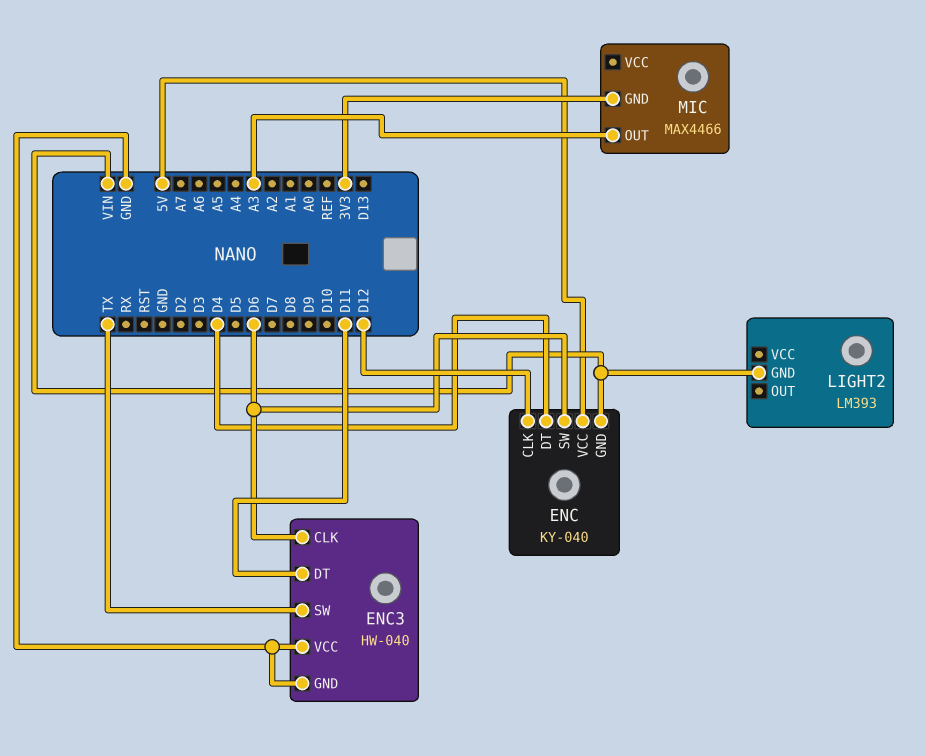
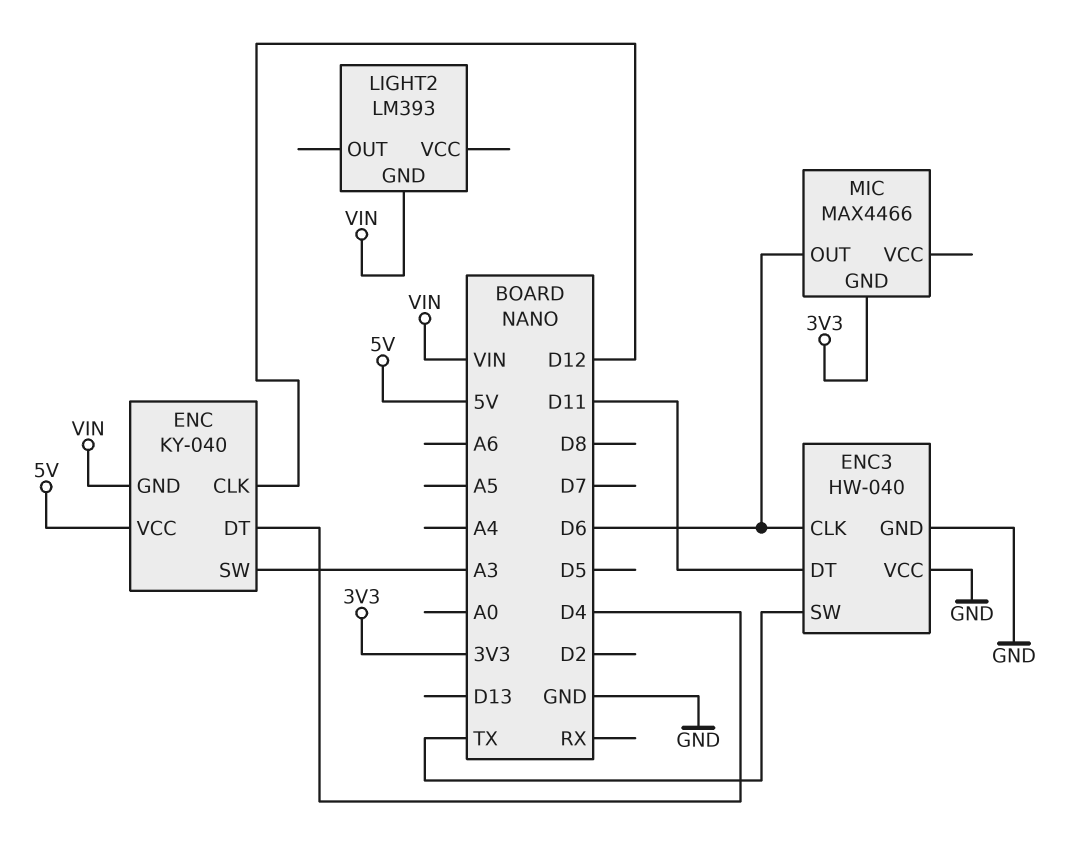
ENC pin SW: D6 -> A3
MIC pin OUT: A3 -> D6

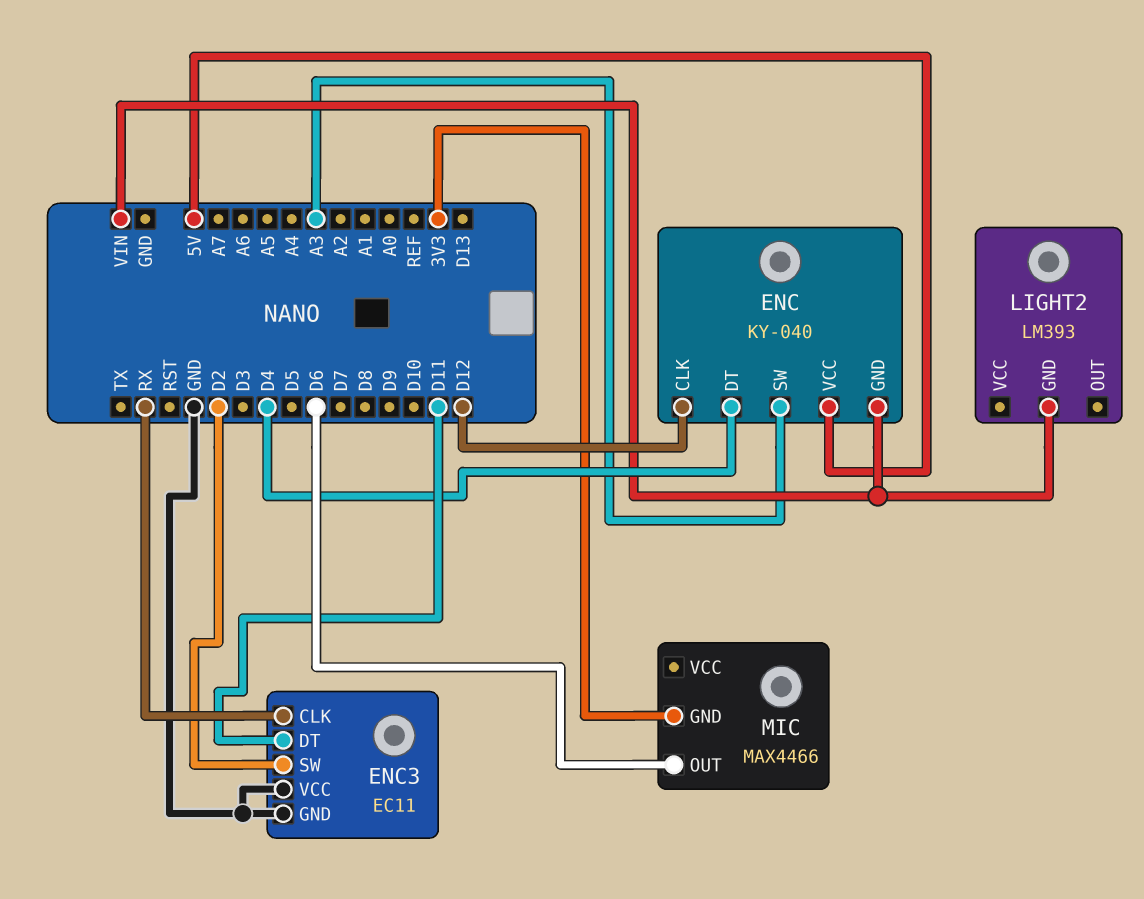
ENC3: HW-040 -> EC11
ENC3 pin CLK: D6 -> RX
ENC3 pin SW: TX -> D2

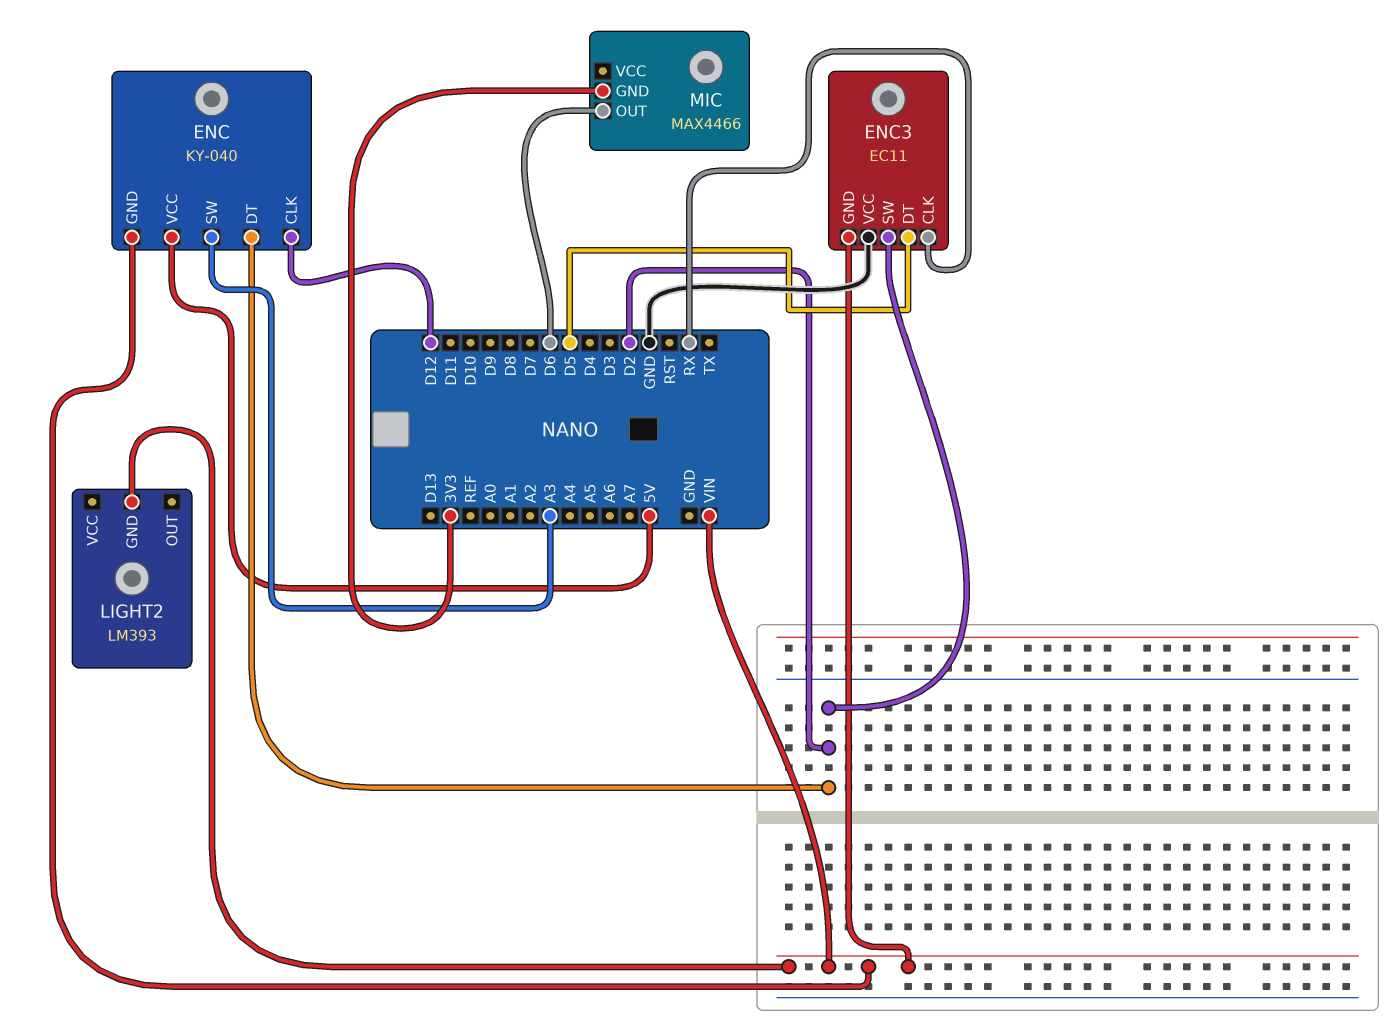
ENC pin DT: D4 -> D2
ENC3 pin DT: D11 -> D5
ENC3 pin GND: GND -> VIN

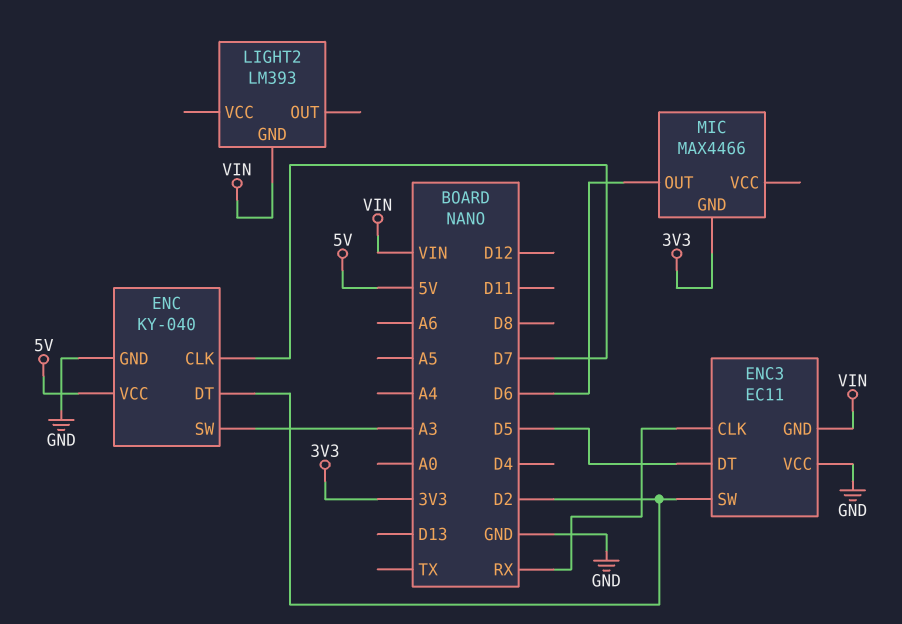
ENC pin CLK: D12 -> D7
ENC pin GND: VIN -> GND

